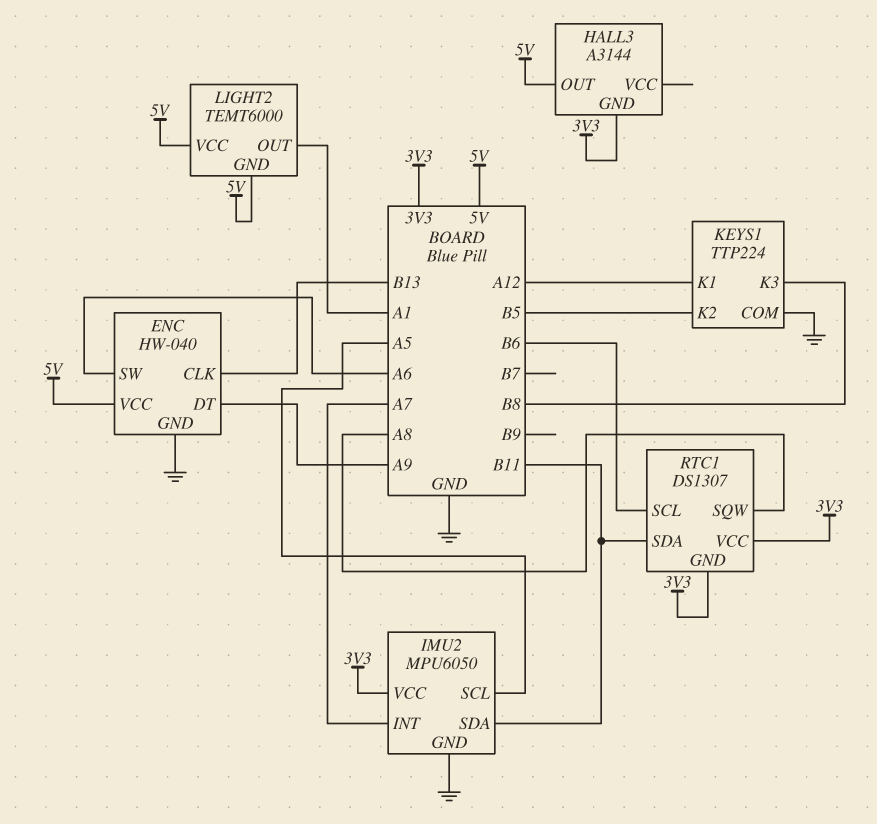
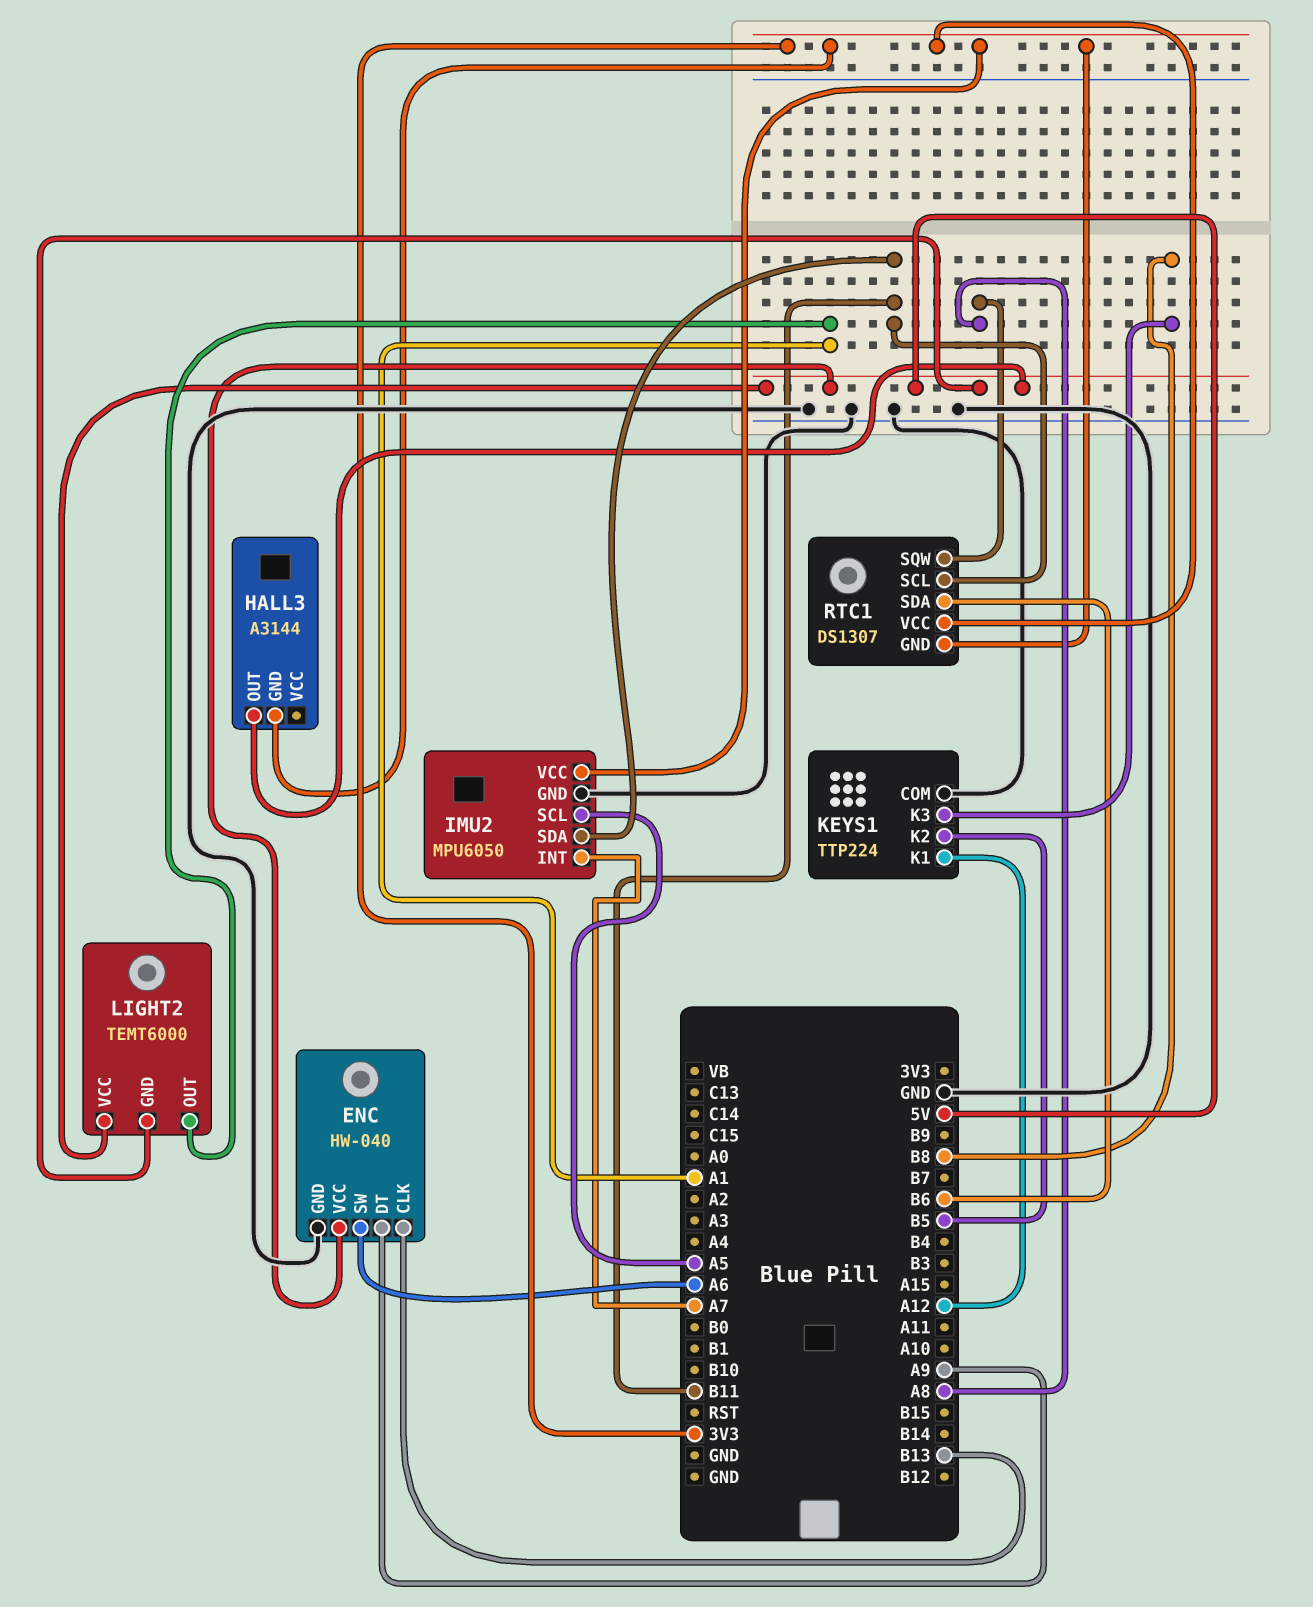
RTC1 pin SCL: B6 -> B11
RTC1 pin SDA: B11 -> B6

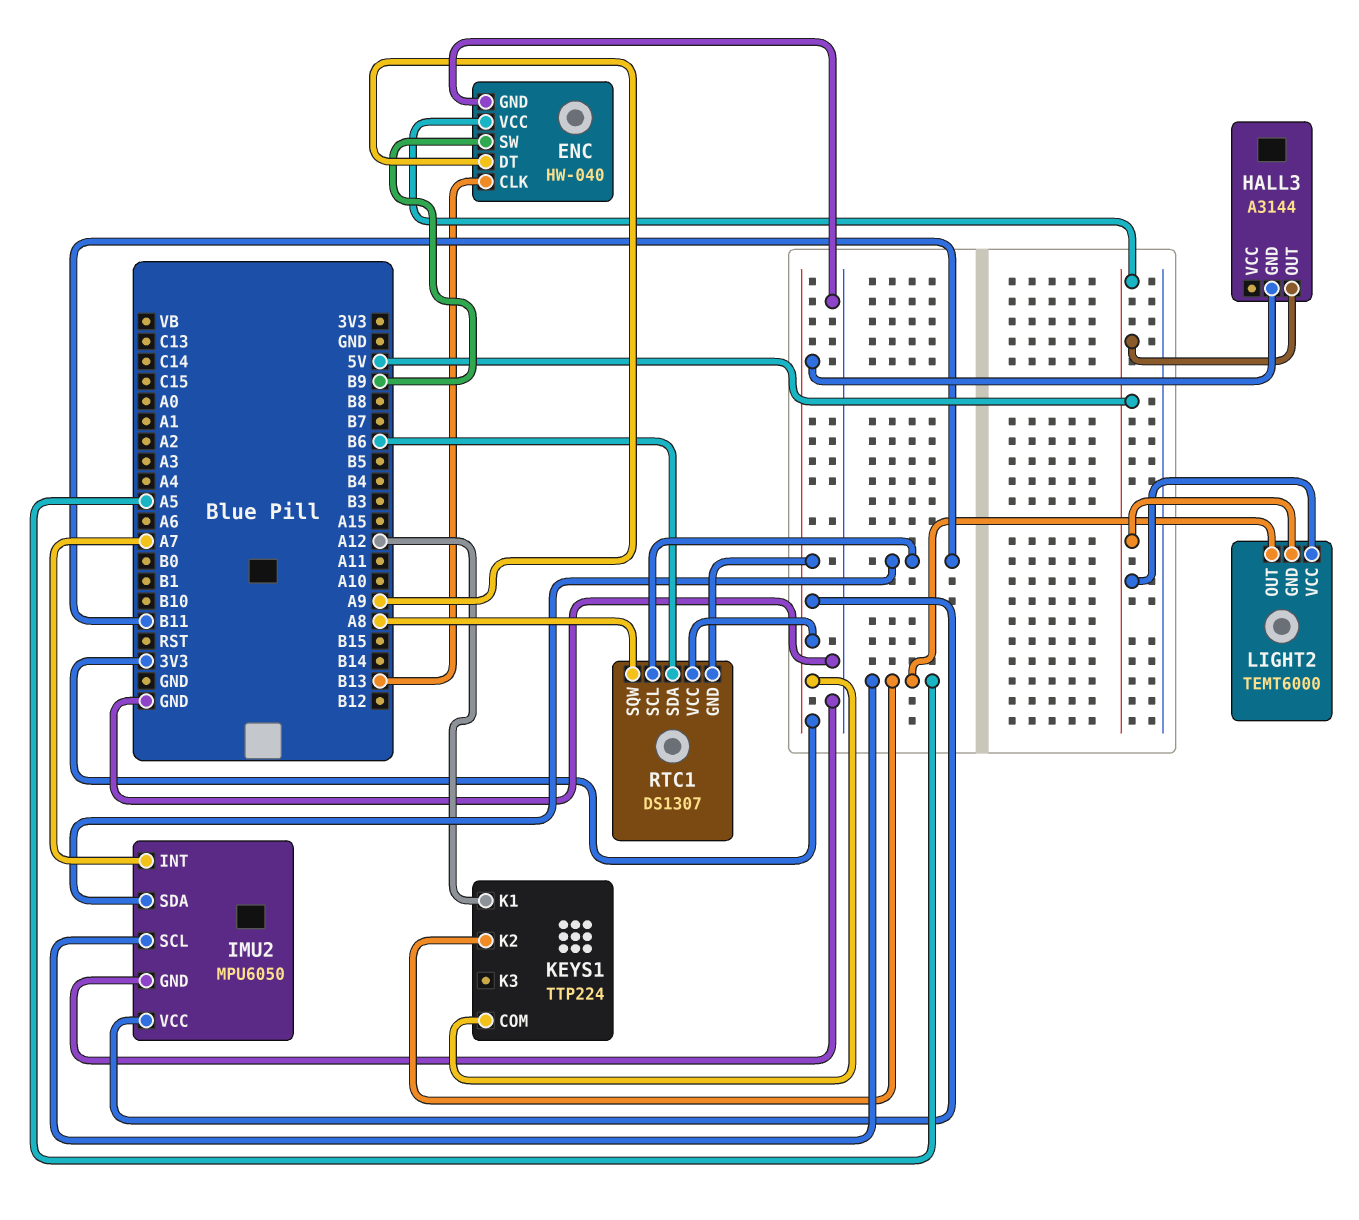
ENC pin SW: A6 -> B9
KEYS1 pin COM: GND -> 3V3
KEYS1 pin K2: B5 -> A5
KEYS1 pin K3: B8 -> none
LIGHT2 pin OUT: A1 -> A5

